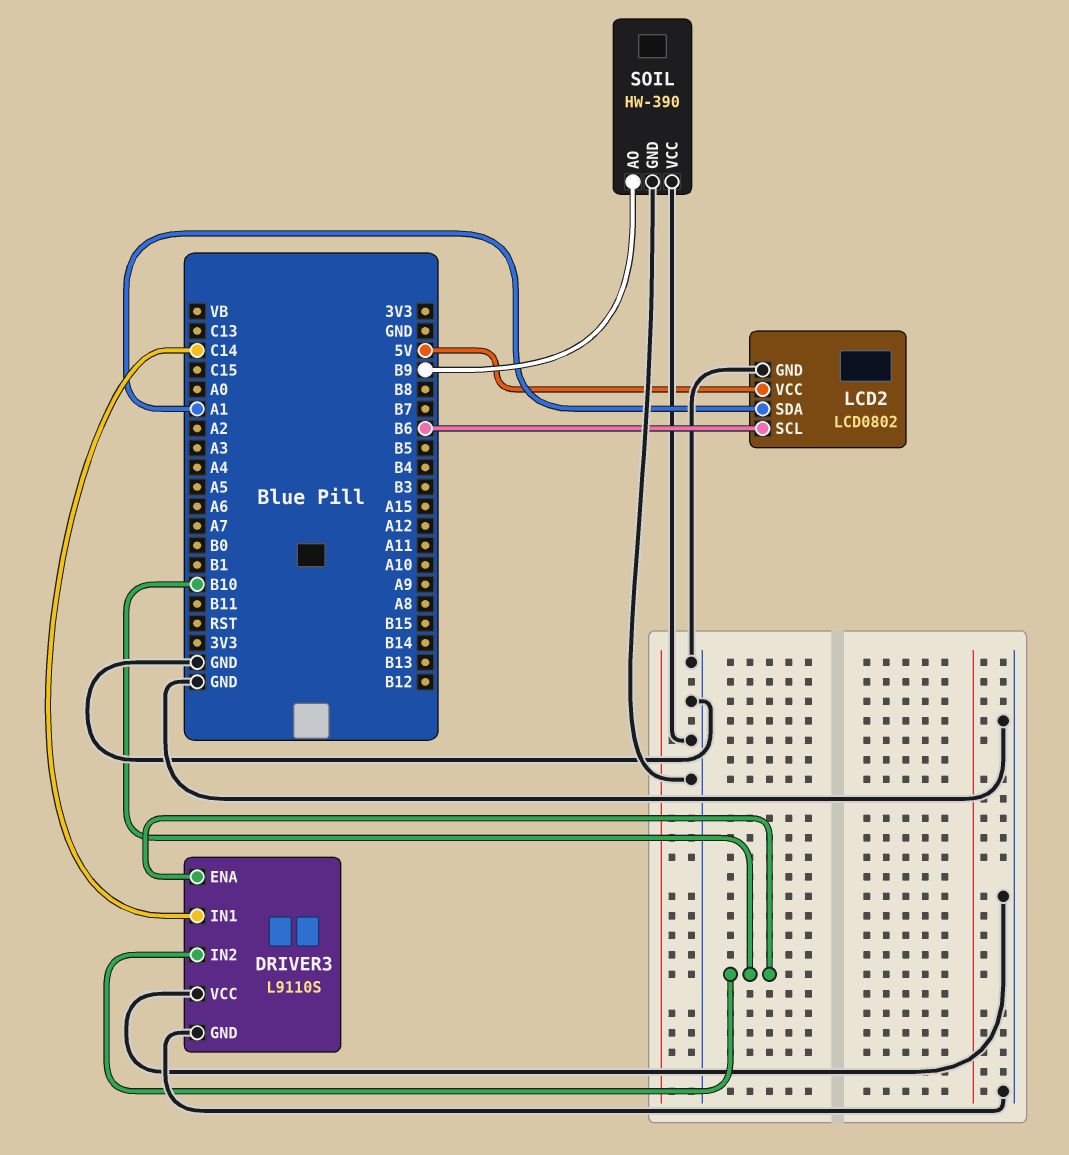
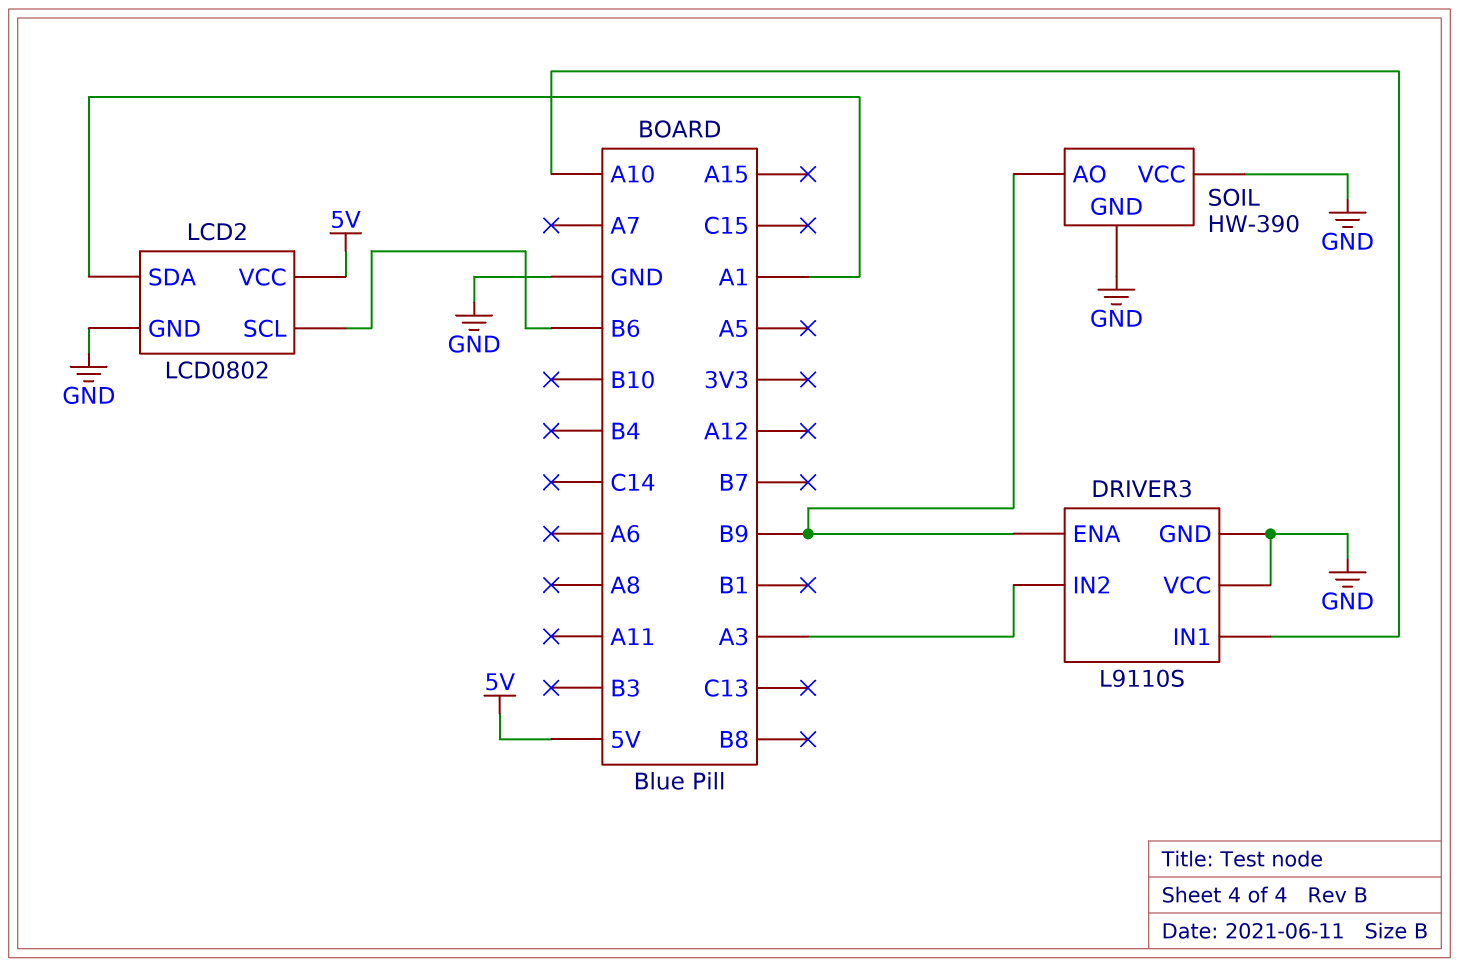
DRIVER3 pin ENA: B10 -> B9
DRIVER3 pin IN1: C14 -> A10
DRIVER3 pin IN2: B10 -> A3

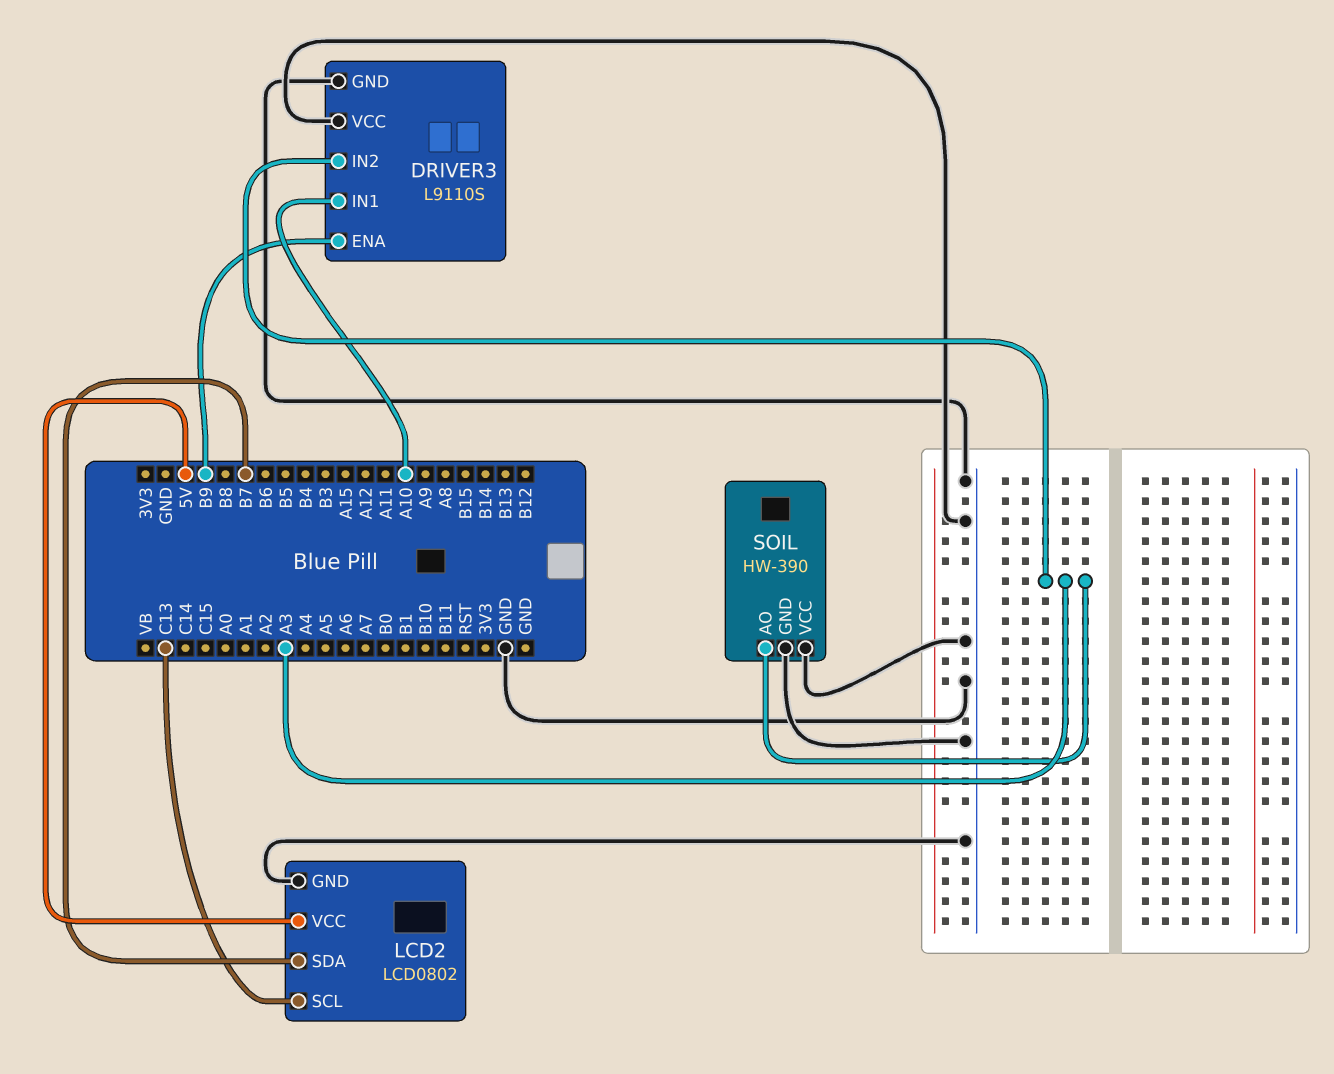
LCD2 pin SCL: B6 -> C13
LCD2 pin SDA: A1 -> B7
SOIL pin AO: B9 -> A3

